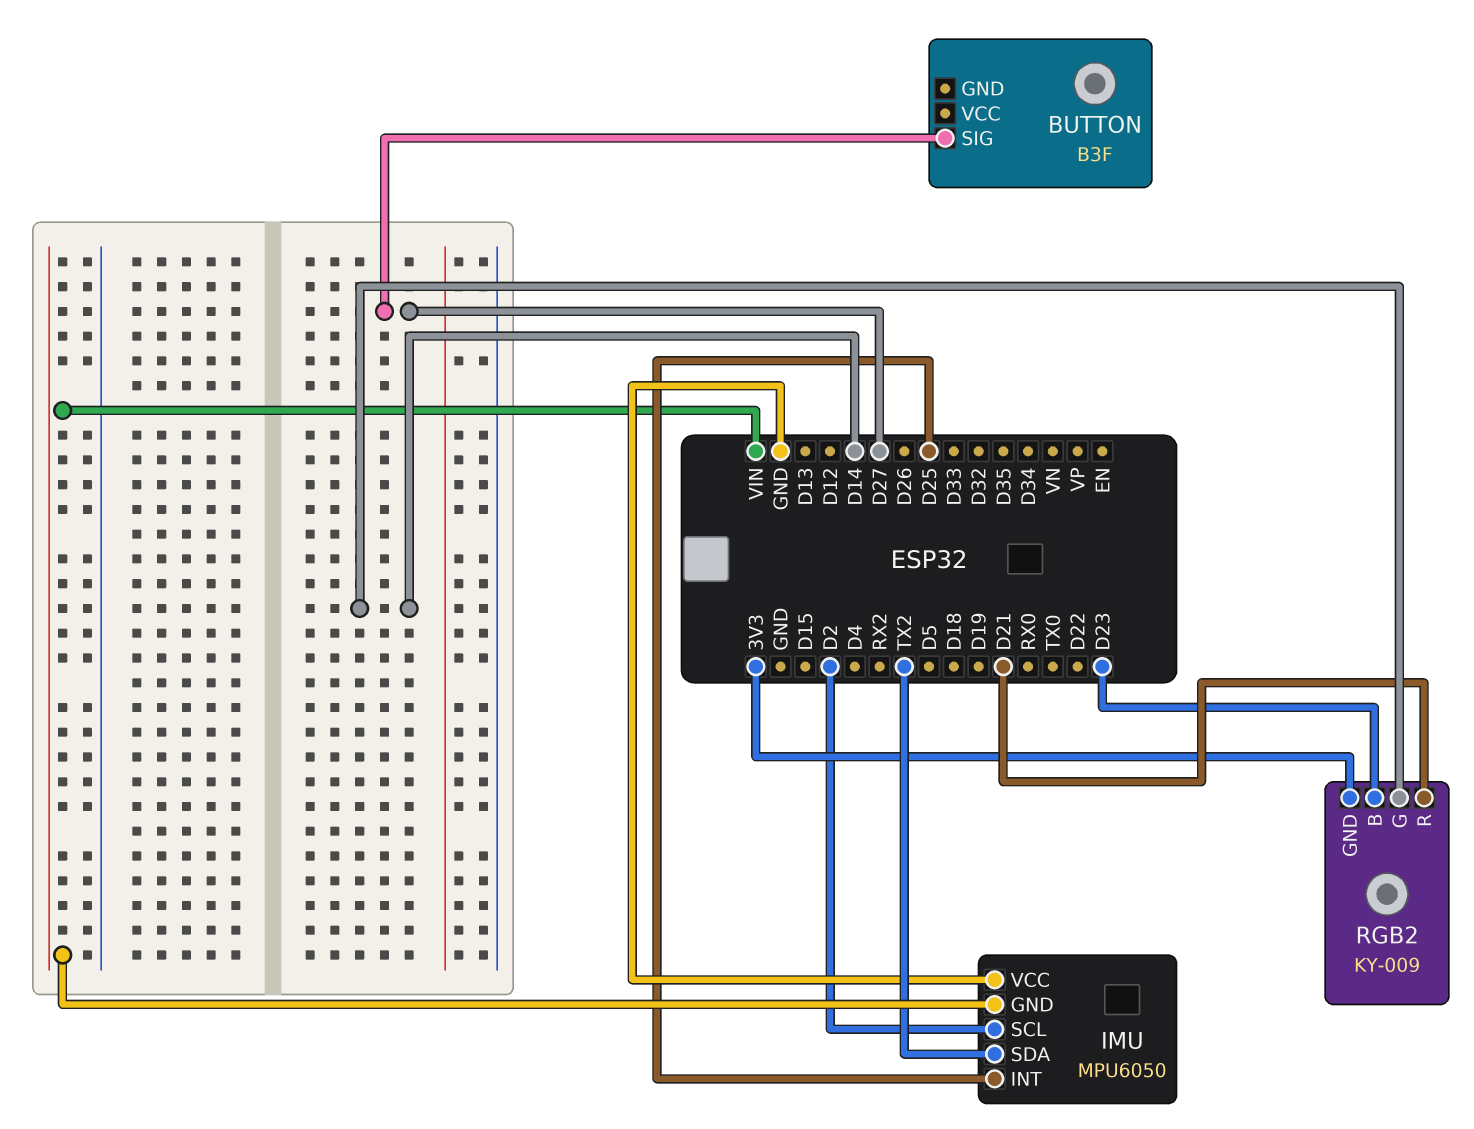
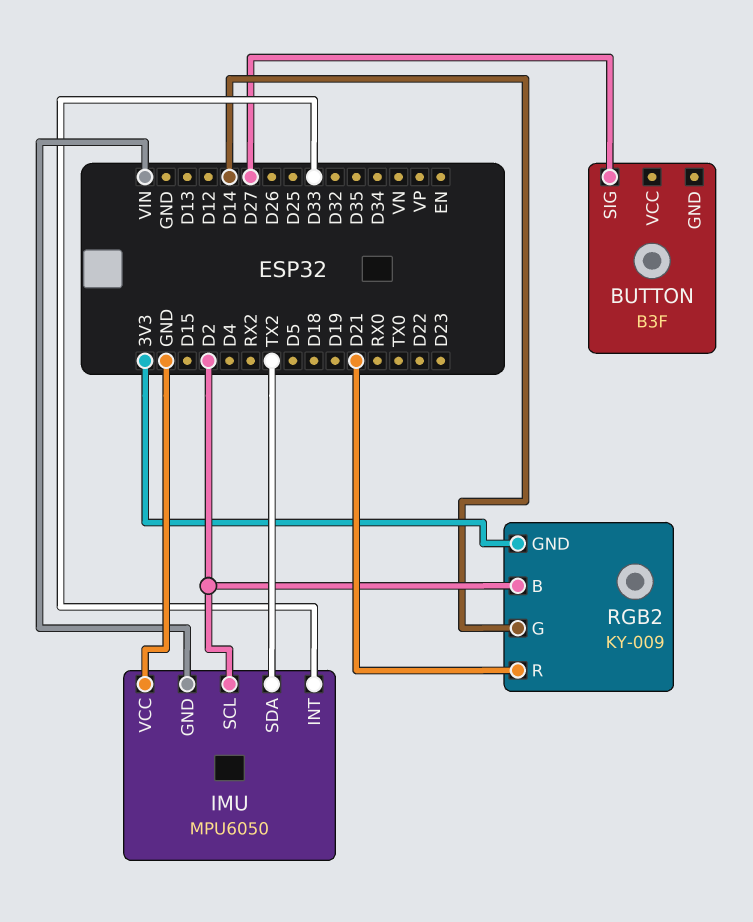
IMU pin INT: D25 -> D33
RGB2 pin B: D23 -> D2

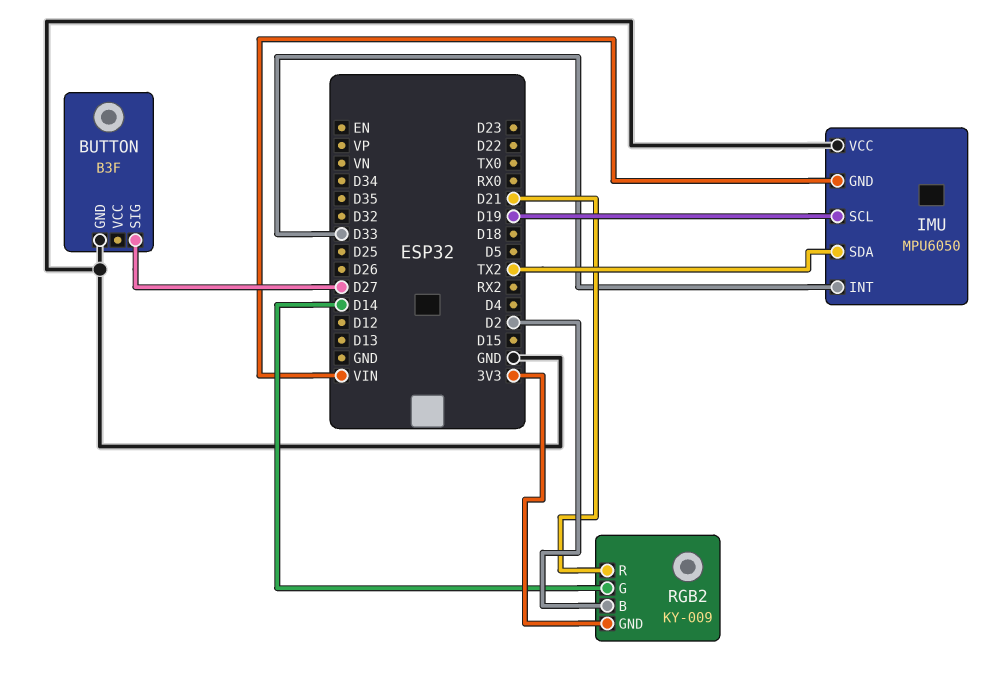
BUTTON pin GND: none -> GND
IMU pin SCL: D2 -> D19

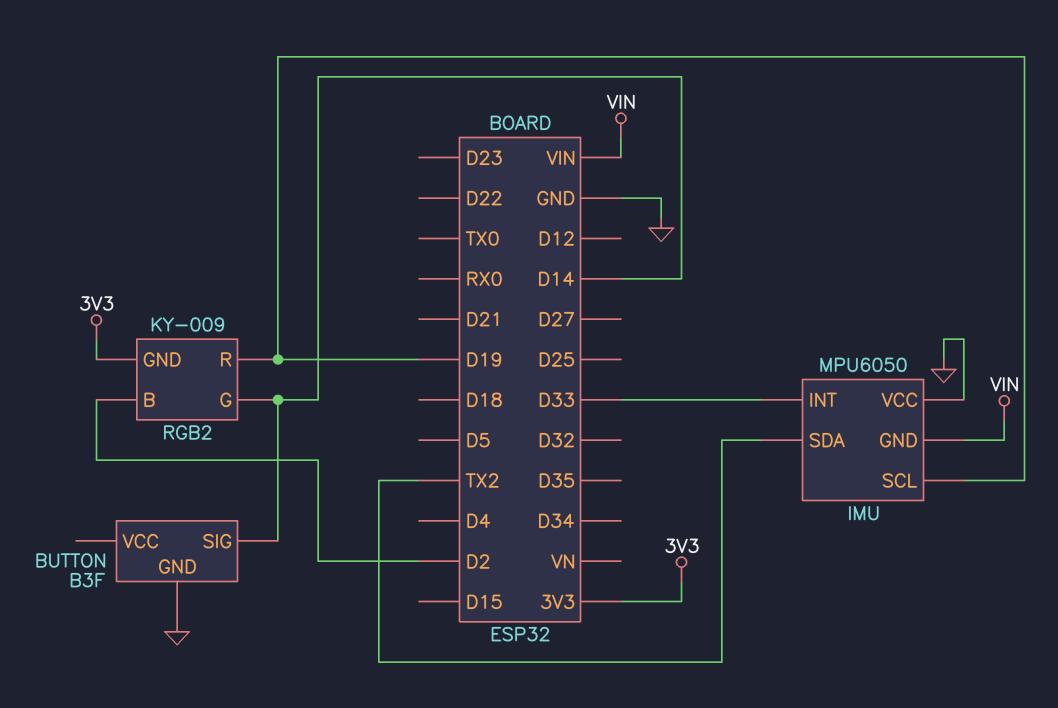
BUTTON pin SIG: D27 -> D14
RGB2 pin R: D21 -> D19

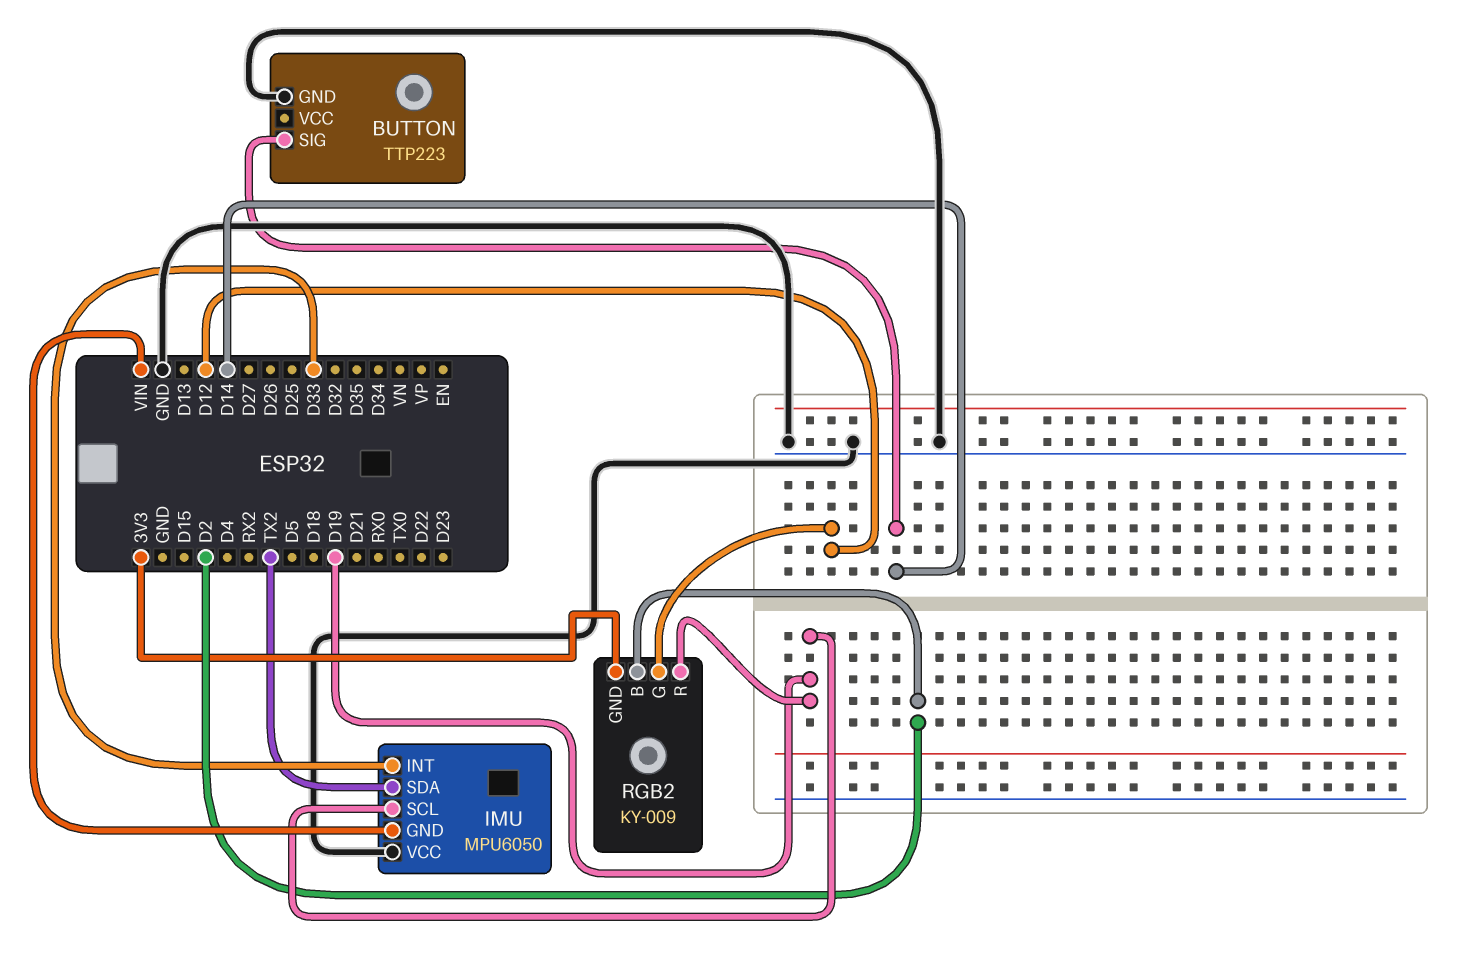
BUTTON: B3F -> TTP223
RGB2 pin G: D14 -> D12

